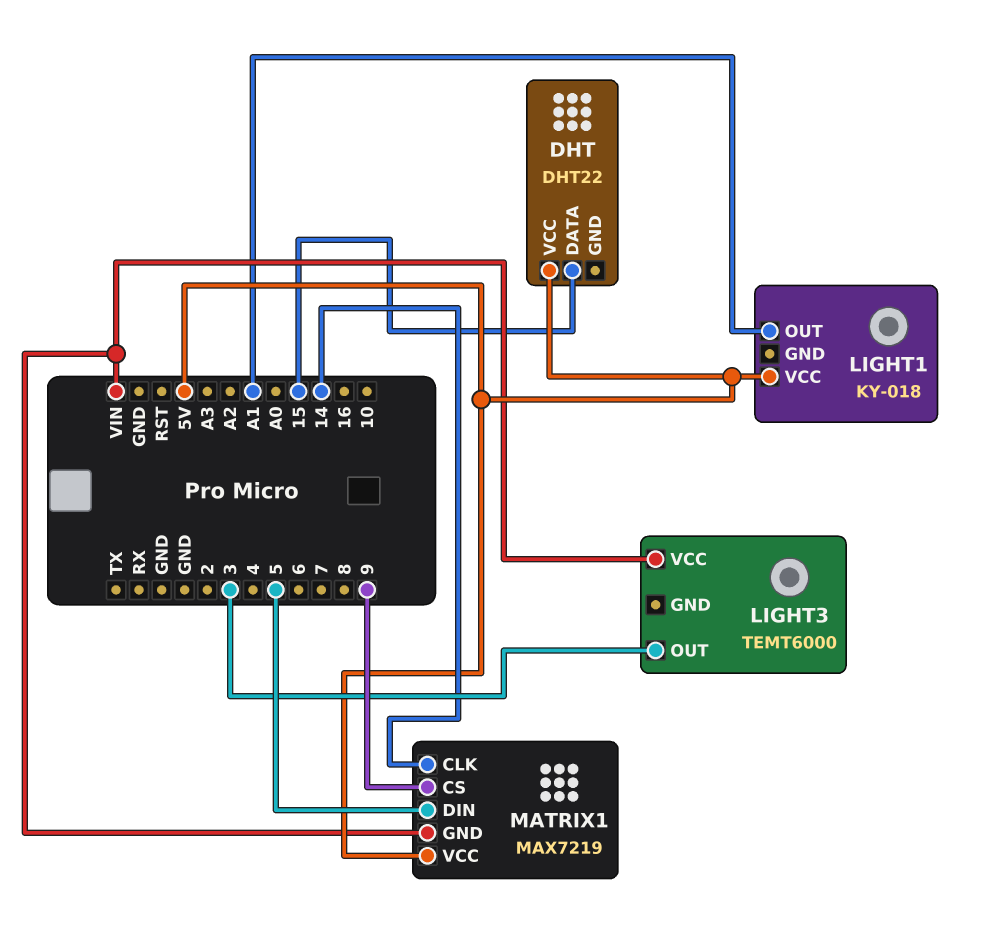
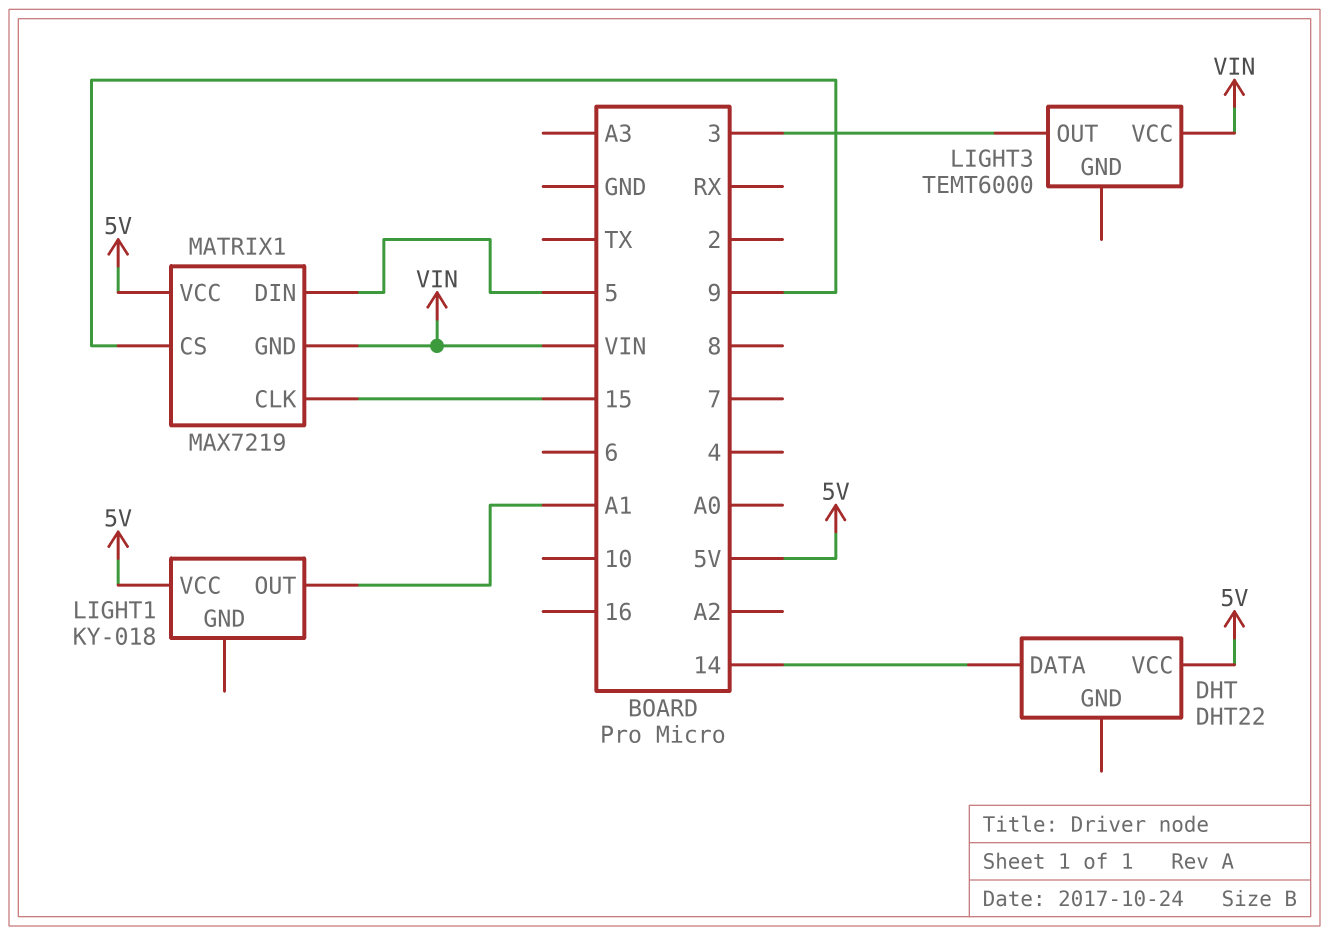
DHT pin DATA: 15 -> 14
MATRIX1 pin CLK: 14 -> 15

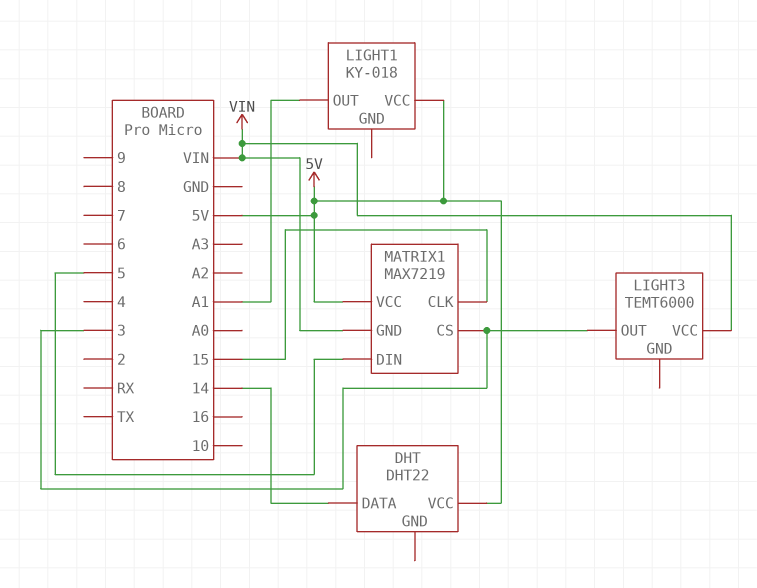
MATRIX1 pin CS: 9 -> 3

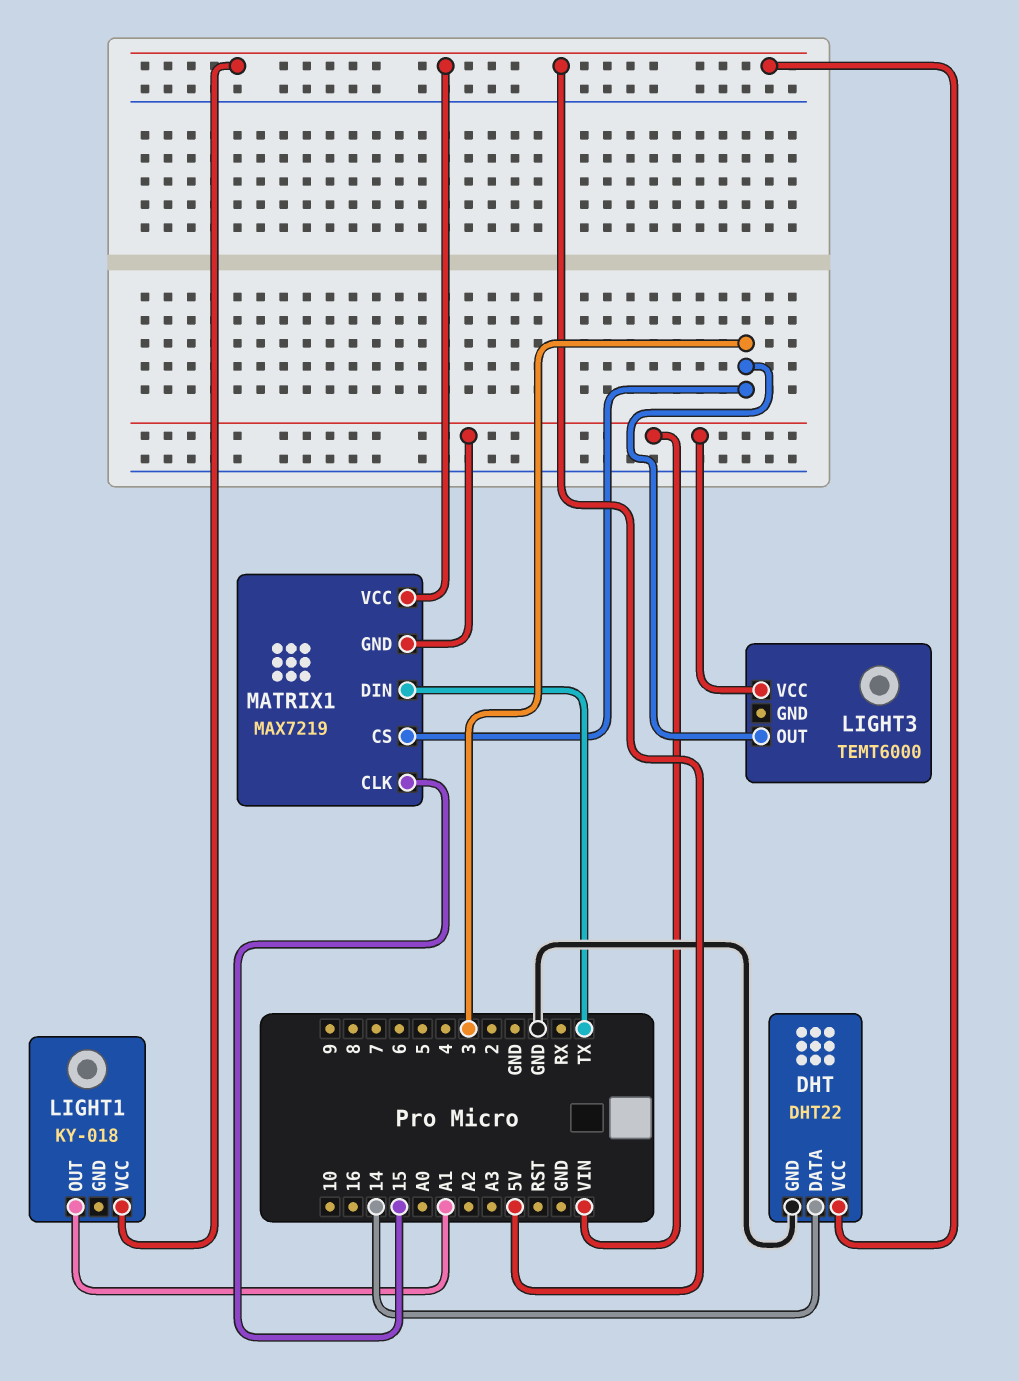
DHT pin GND: none -> GND
MATRIX1 pin DIN: 5 -> TX

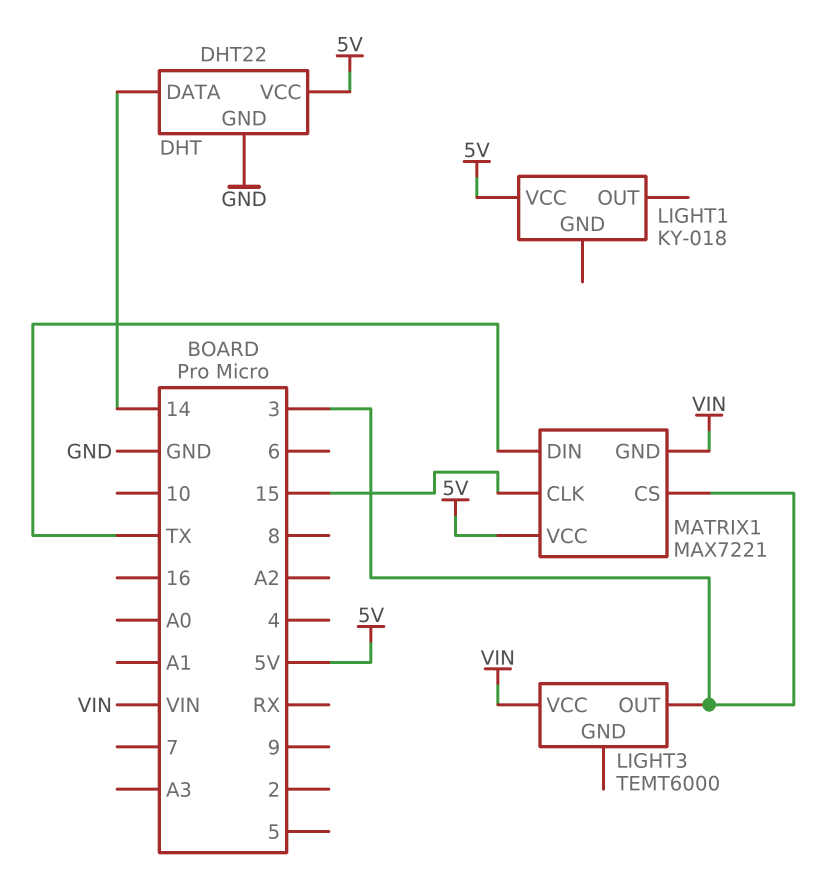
LIGHT1 pin OUT: A1 -> none
MATRIX1: MAX7219 -> MAX7221

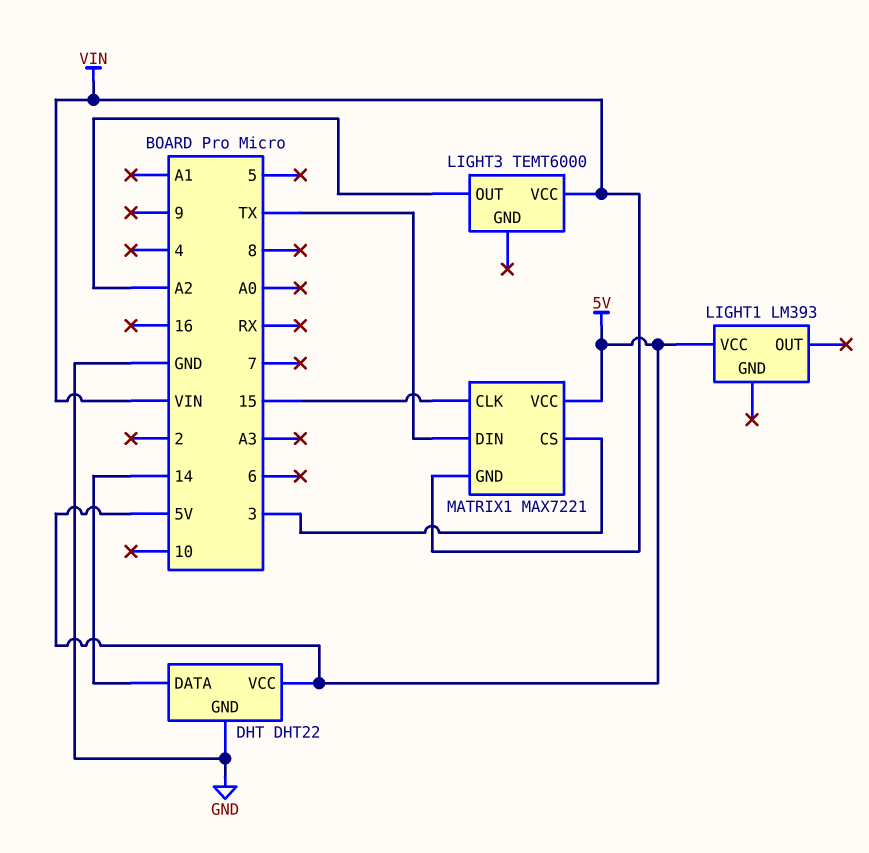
LIGHT1: KY-018 -> LM393
LIGHT3 pin OUT: 3 -> A2

